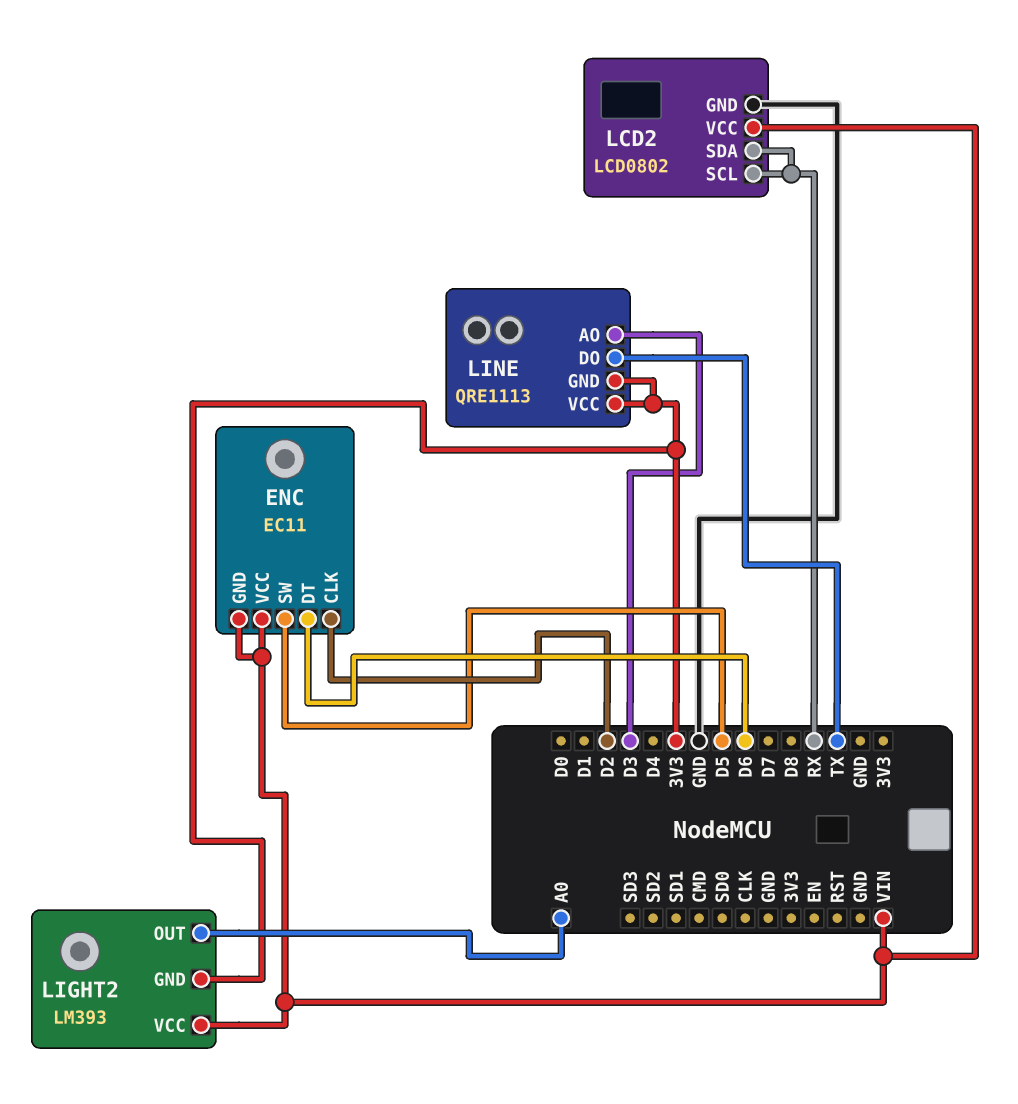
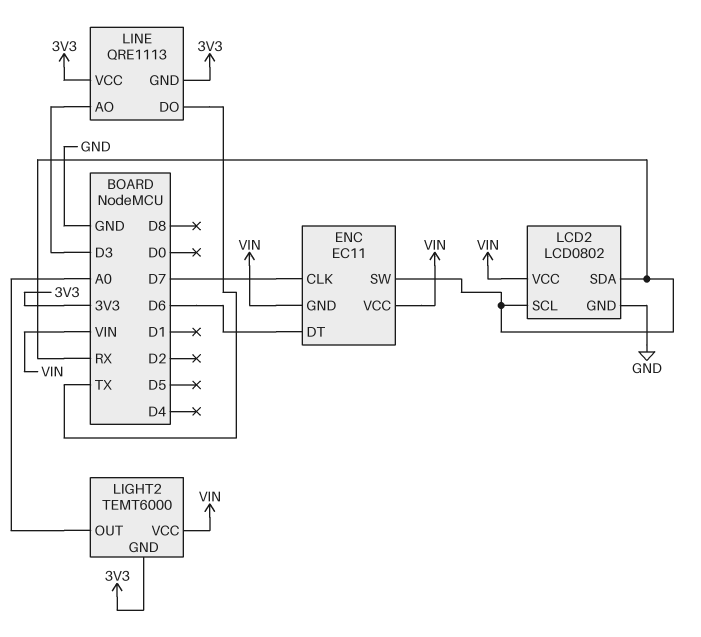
ENC pin CLK: D2 -> D7
ENC pin SW: D5 -> RX
LIGHT2: LM393 -> TEMT6000

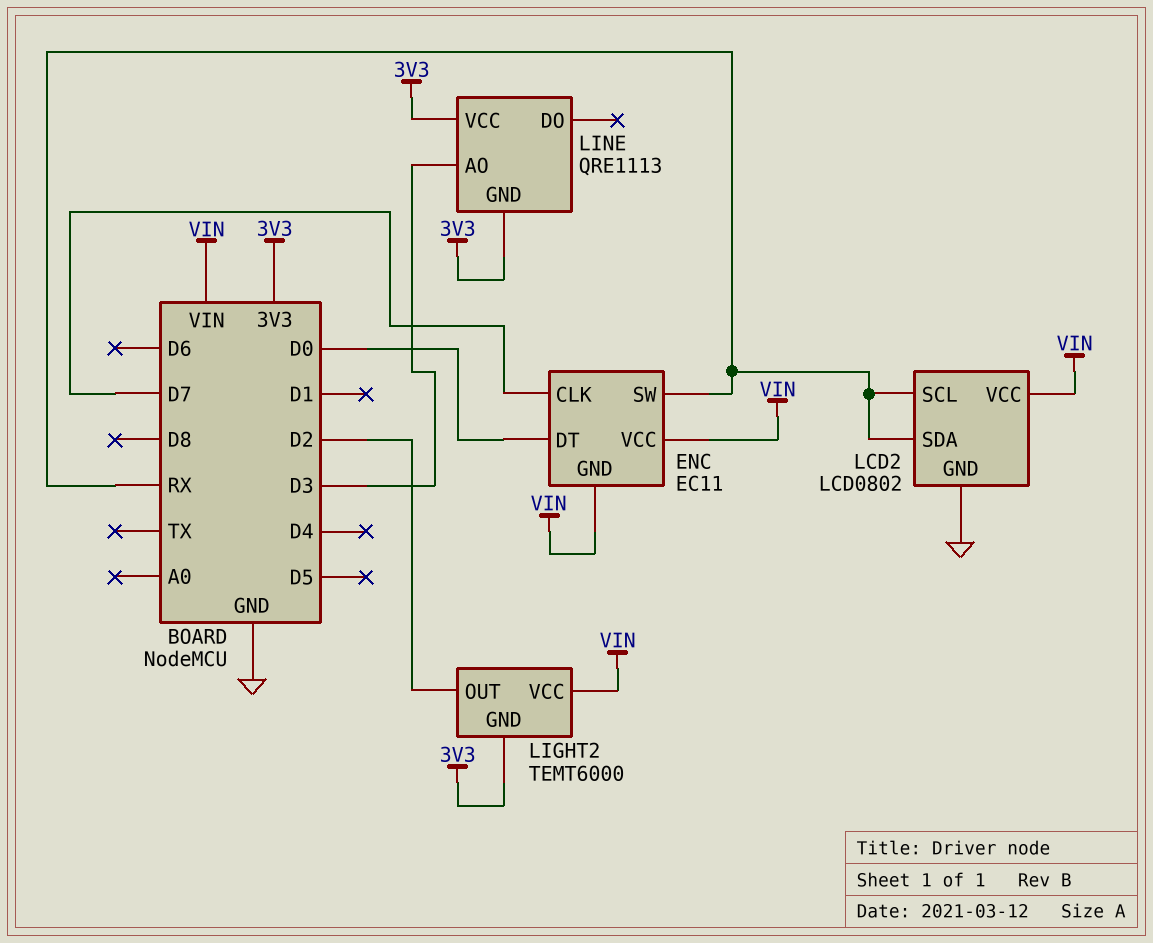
ENC pin DT: D6 -> D0
LIGHT2 pin OUT: A0 -> D2
LINE pin DO: TX -> none

